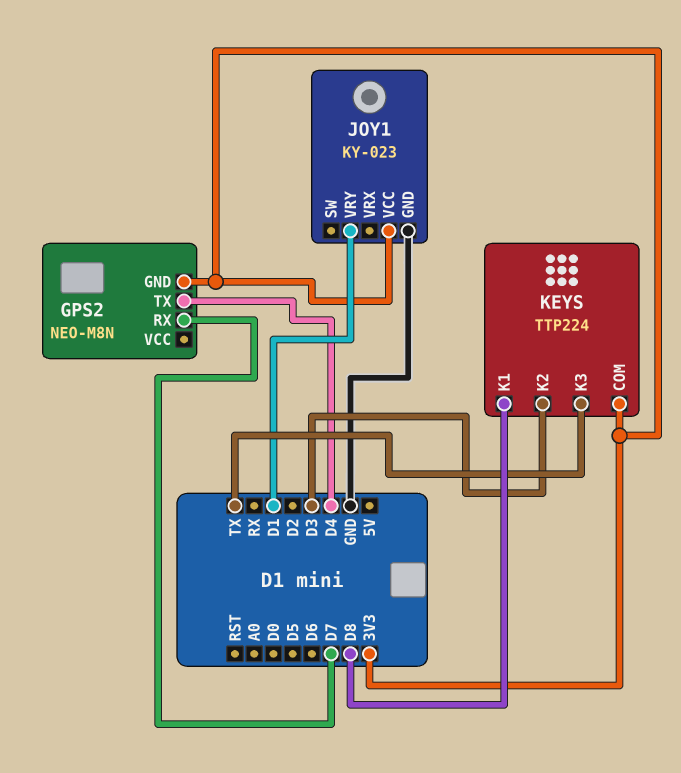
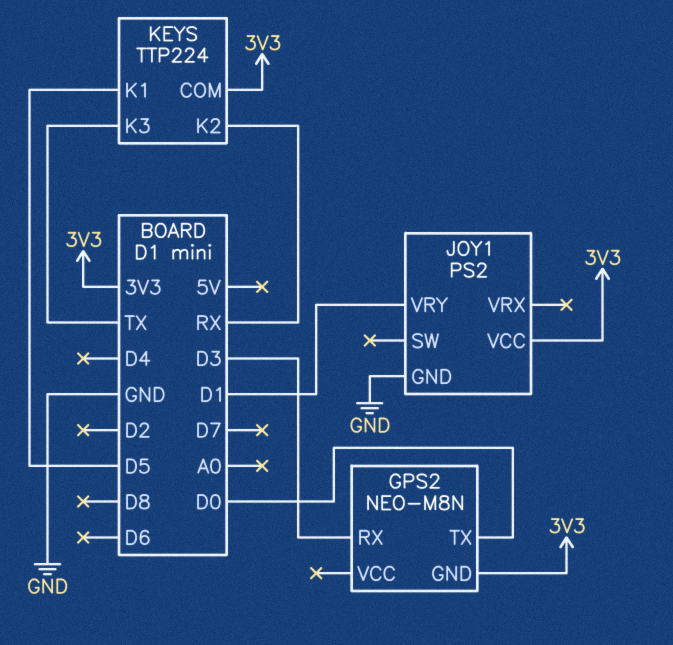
GPS2 pin RX: D7 -> D3
GPS2 pin TX: D4 -> D0
JOY1: KY-023 -> PS2
KEYS pin K1: D8 -> D5
KEYS pin K2: D3 -> RX

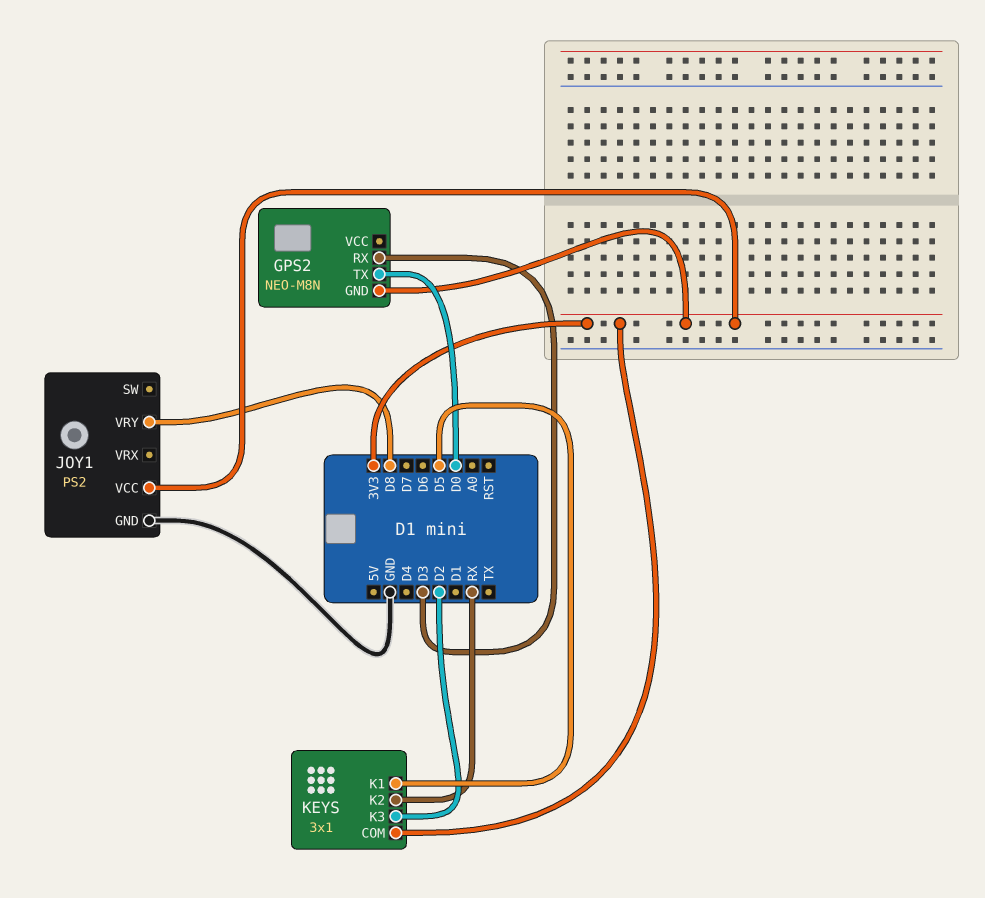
JOY1 pin VRY: D1 -> D8
KEYS: TTP224 -> 3x1
KEYS pin K3: TX -> D2

